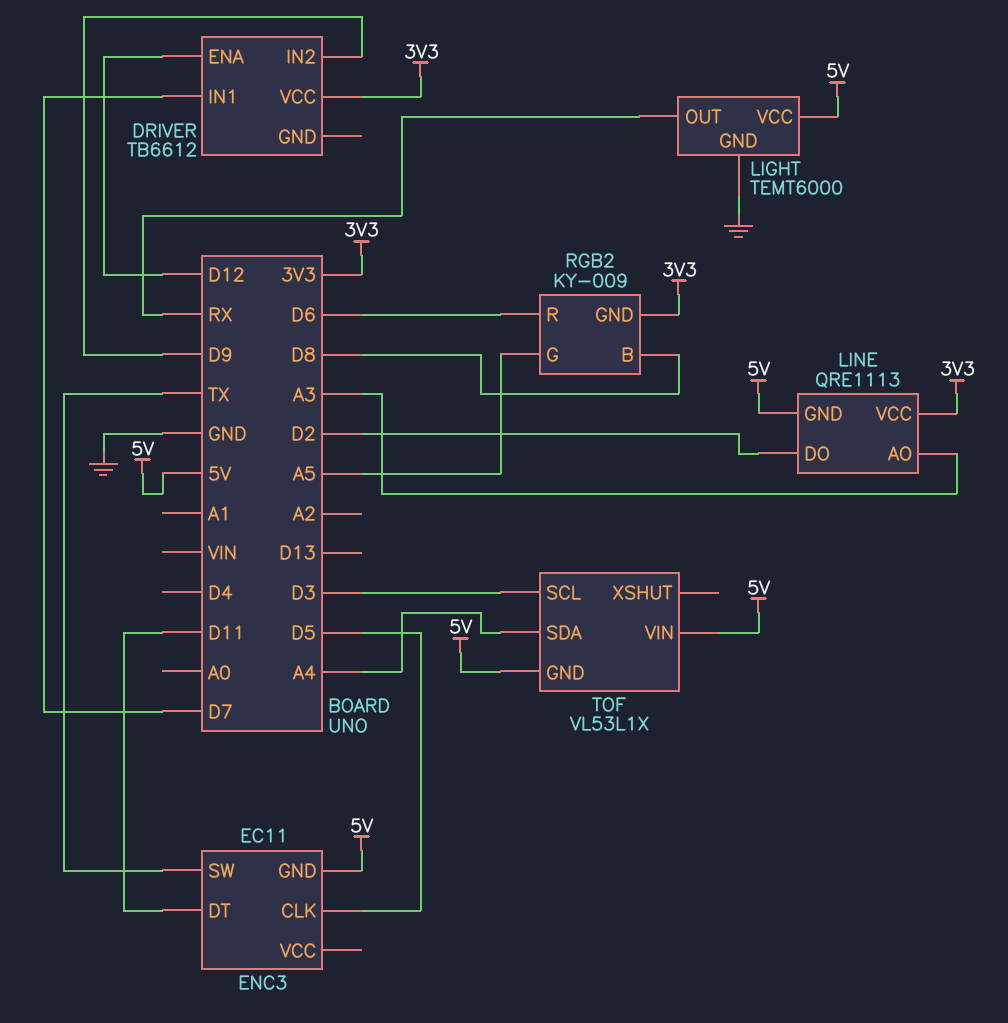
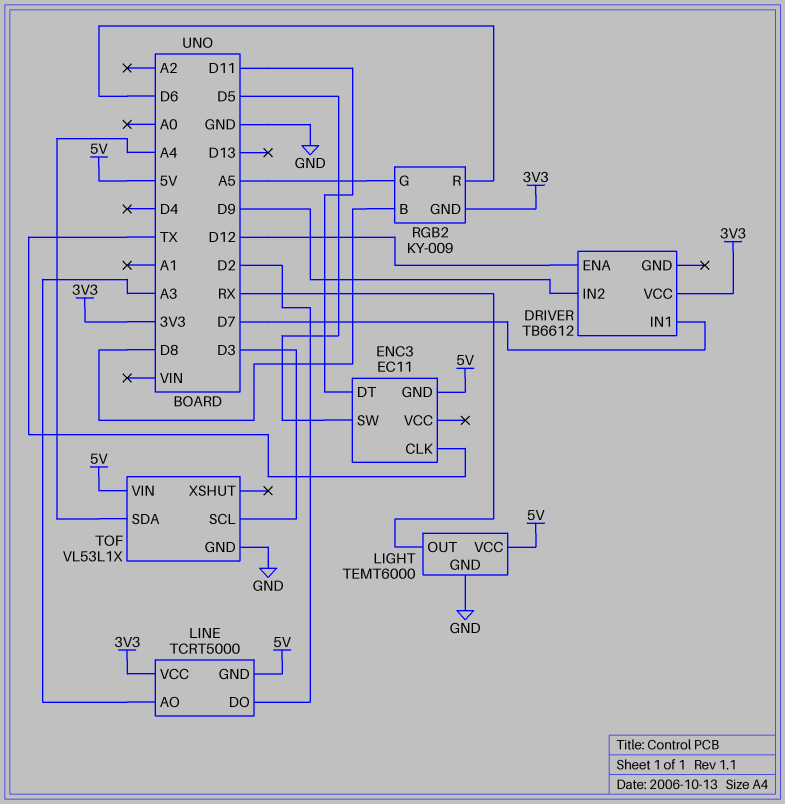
ENC3 pin CLK: D5 -> TX
ENC3 pin SW: TX -> D5
LINE: QRE1113 -> TCRT5000
TOF pin GND: 5V -> GND

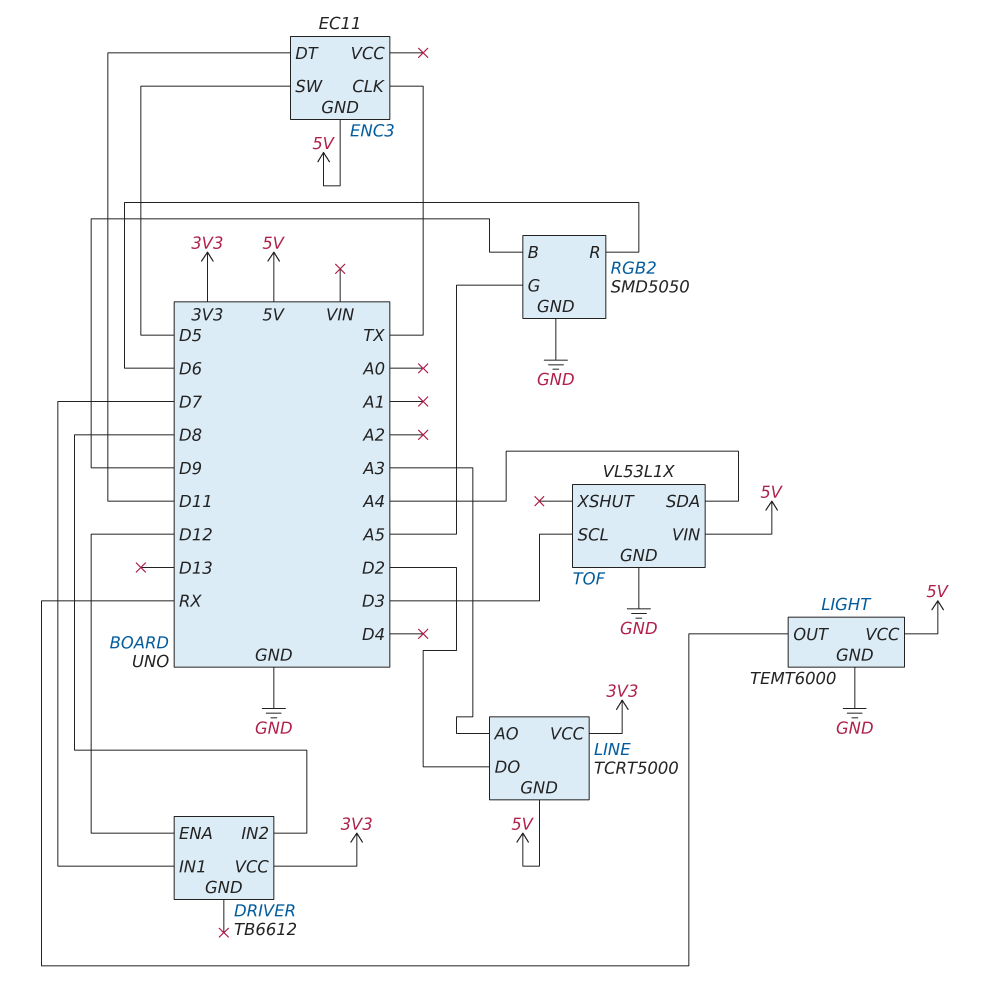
DRIVER pin IN2: D9 -> D8
RGB2: KY-009 -> SMD5050
RGB2 pin B: D8 -> D9
RGB2 pin GND: 3V3 -> GND

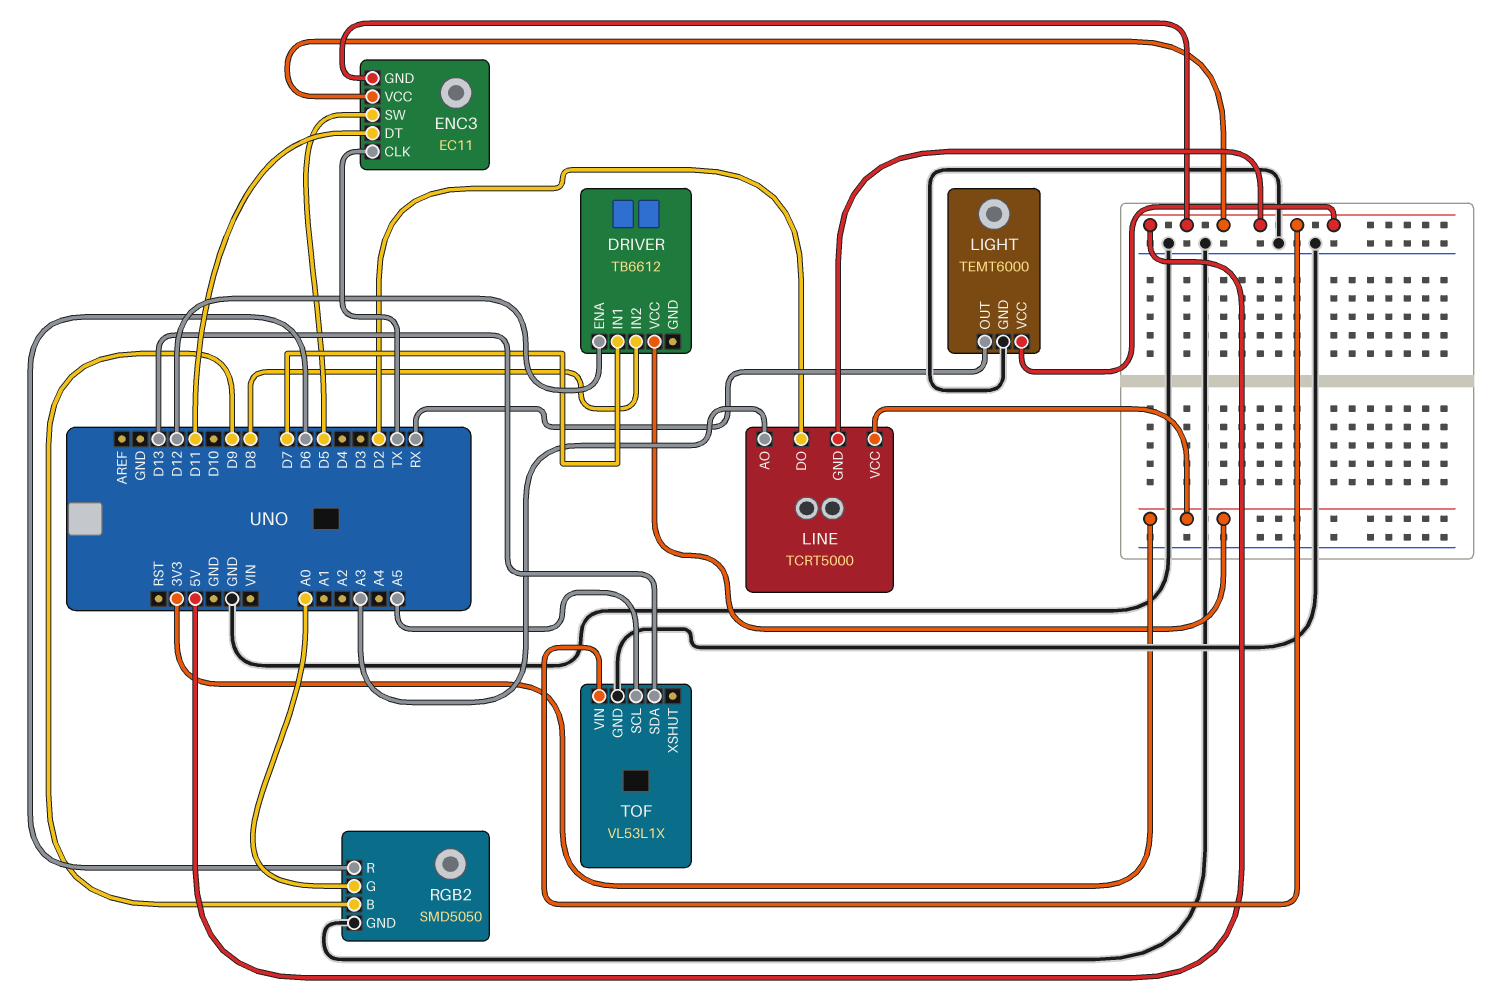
ENC3 pin VCC: none -> 5V
RGB2 pin G: A5 -> A0
TOF pin SCL: D3 -> A5
TOF pin SDA: A4 -> D13

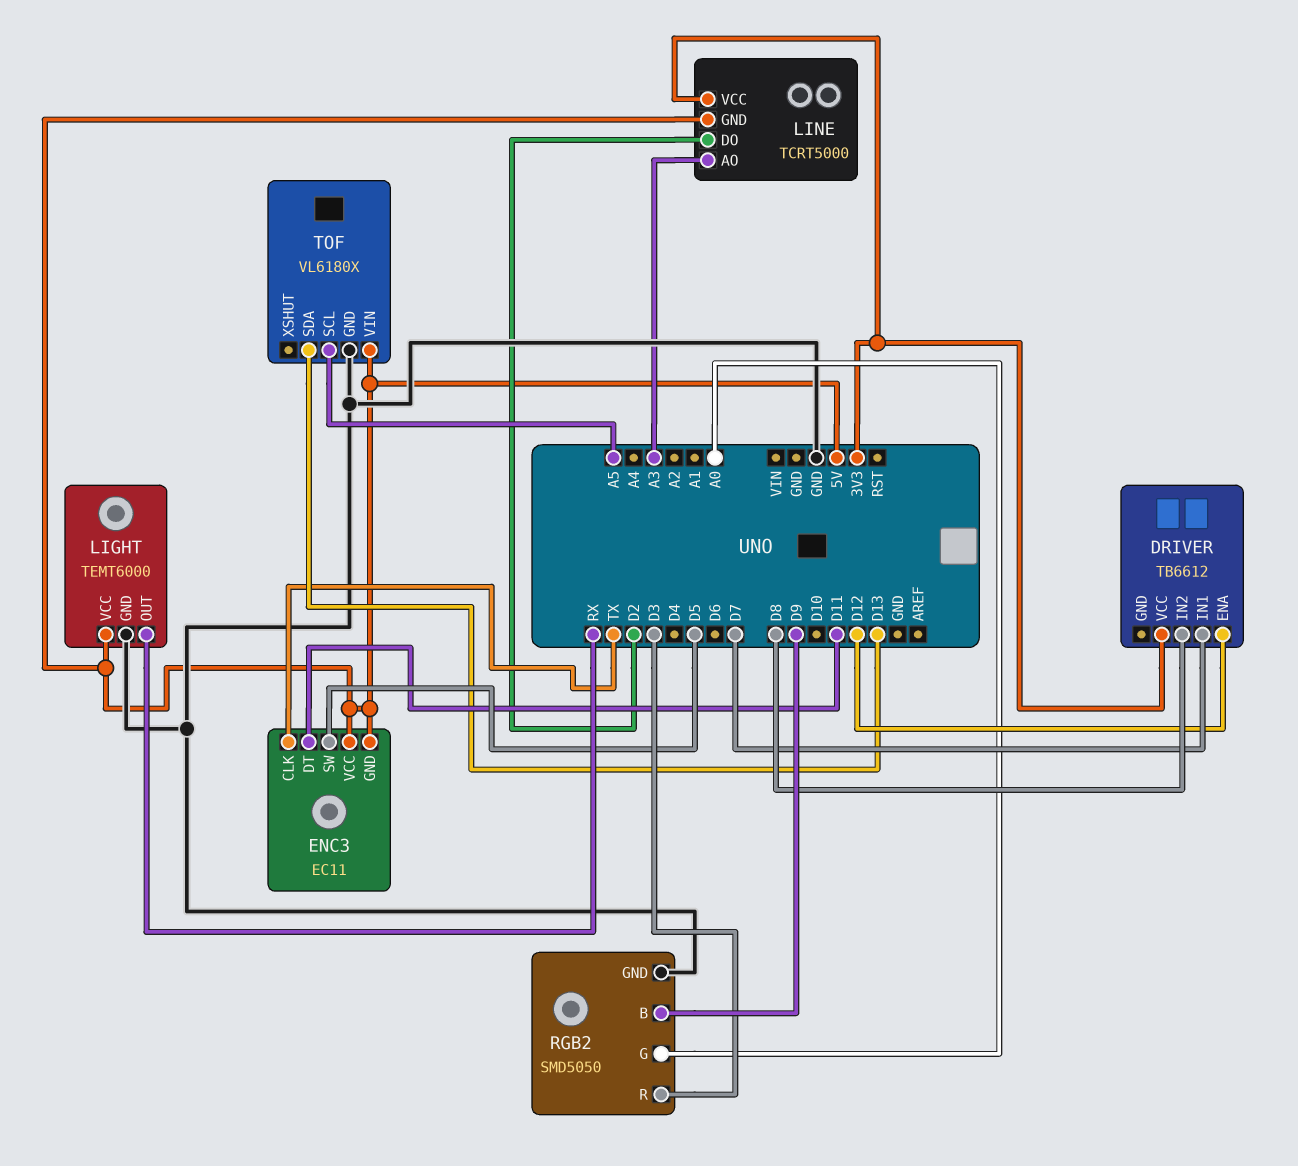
RGB2 pin R: D6 -> D3
TOF: VL53L1X -> VL6180X

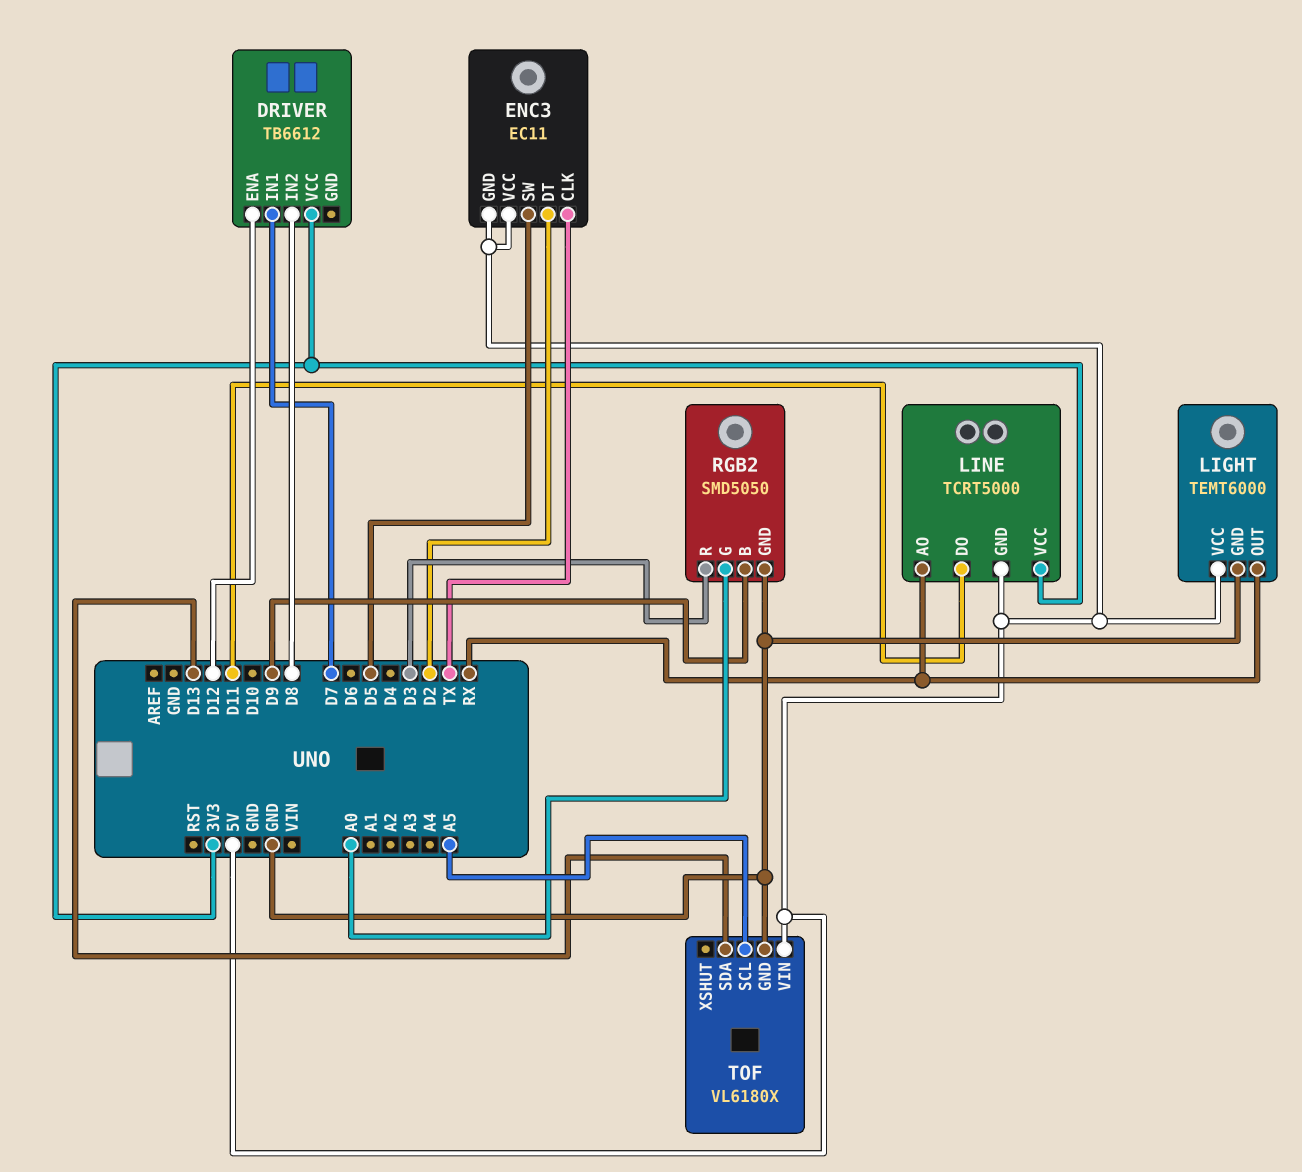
ENC3 pin DT: D11 -> D2
LINE pin AO: A3 -> RX
LINE pin DO: D2 -> D11

